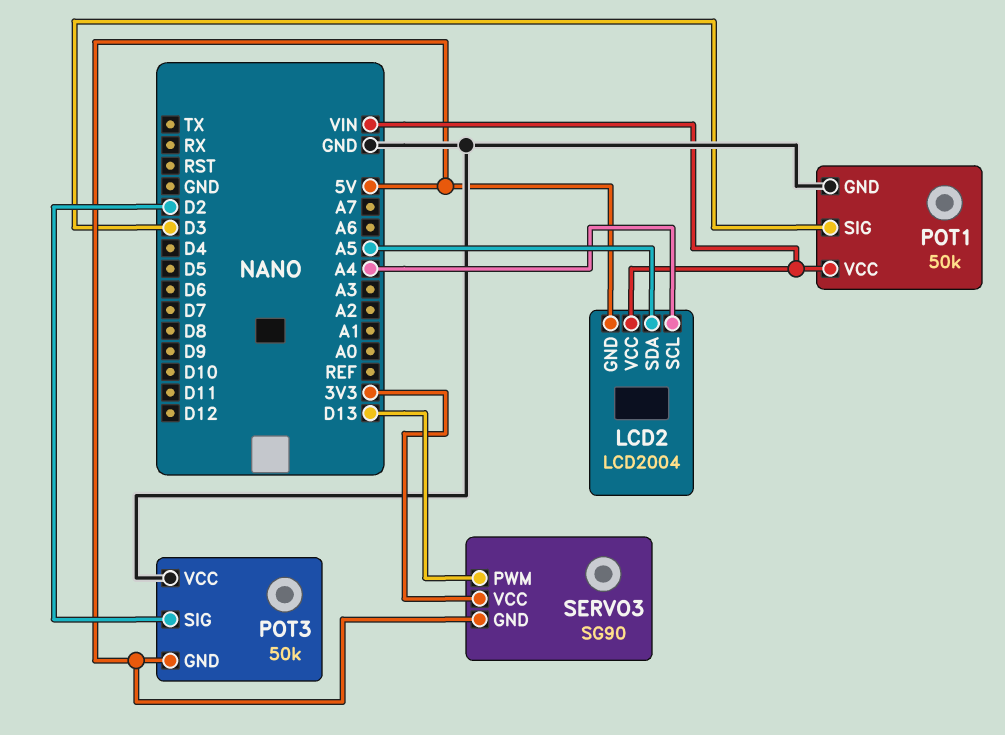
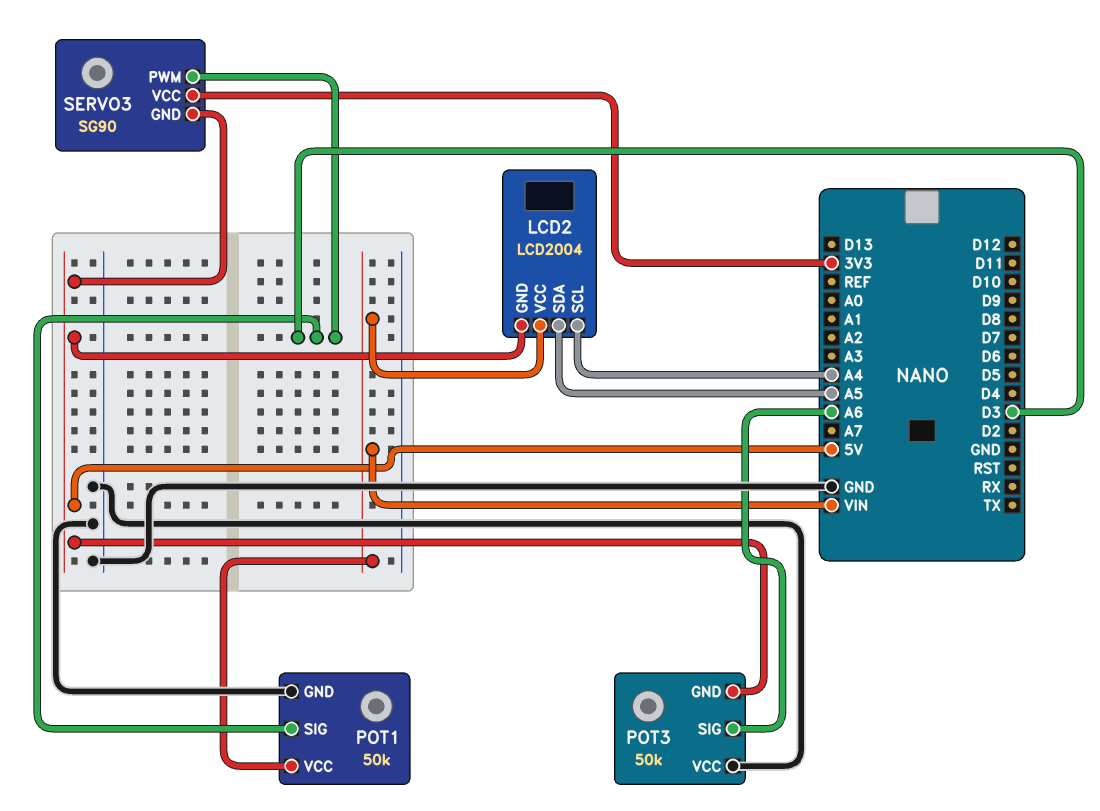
POT3 pin SIG: D2 -> A6
SERVO3 pin PWM: D13 -> D3

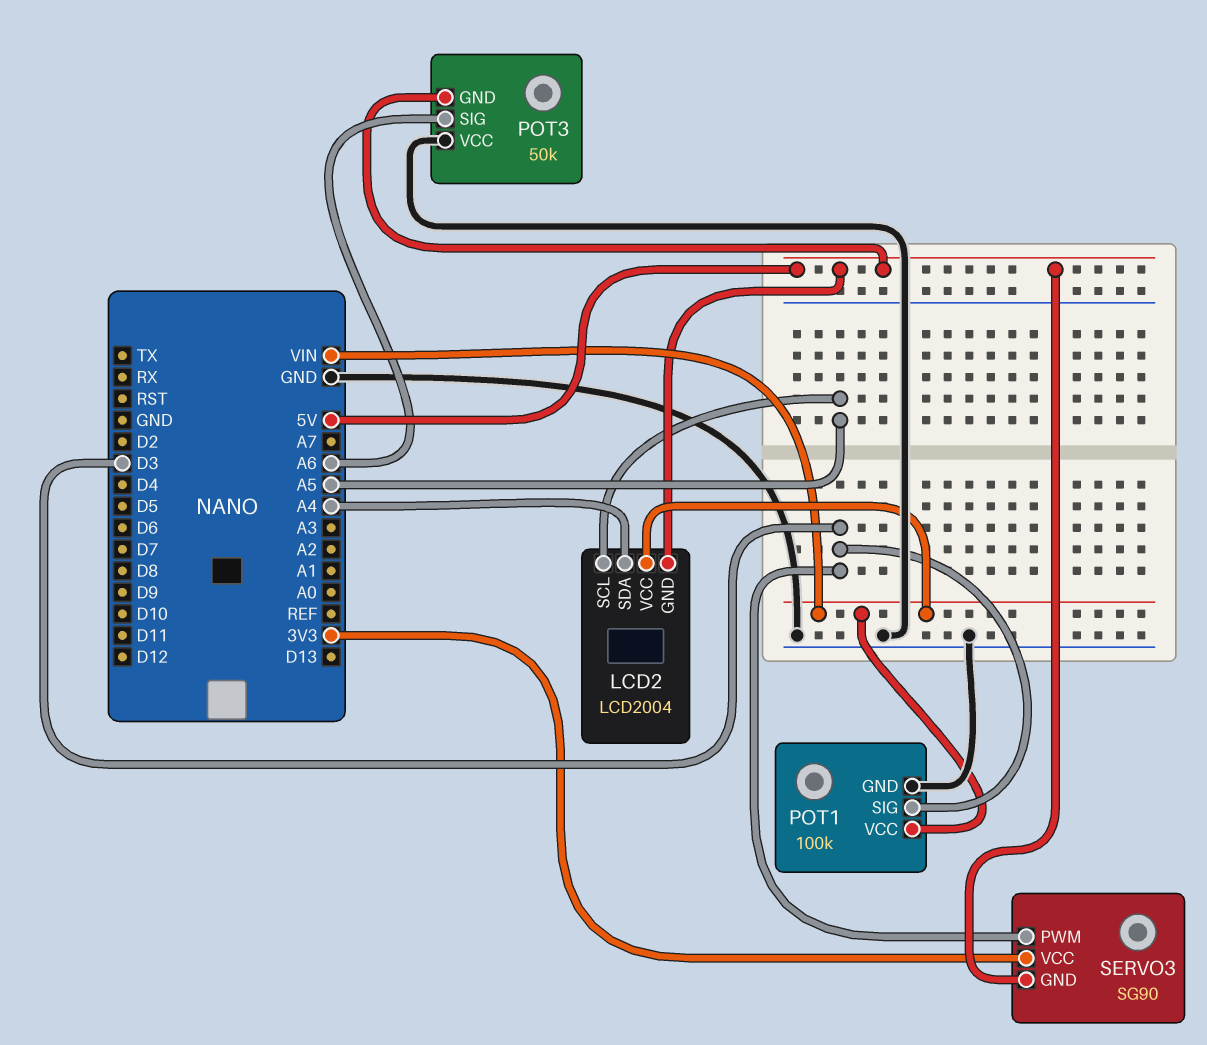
LCD2 pin SCL: A4 -> A5
LCD2 pin SDA: A5 -> A4
POT1: 50k -> 100k

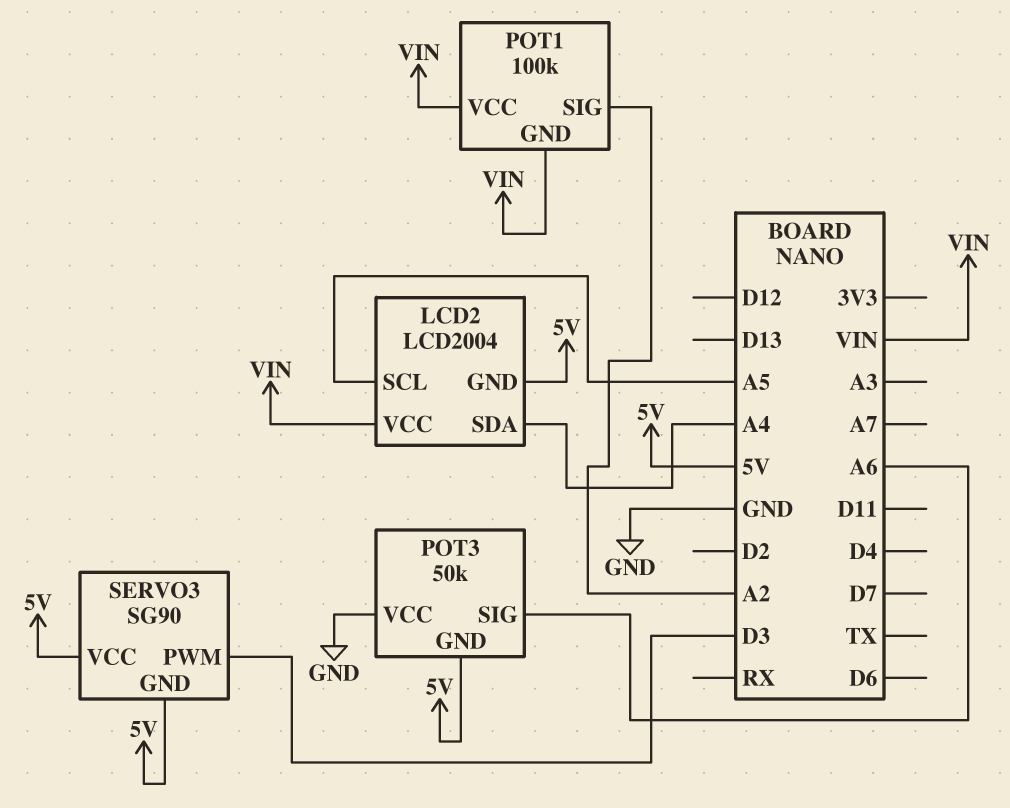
POT1 pin GND: GND -> VIN
POT1 pin SIG: D3 -> A2
SERVO3 pin VCC: 3V3 -> 5V

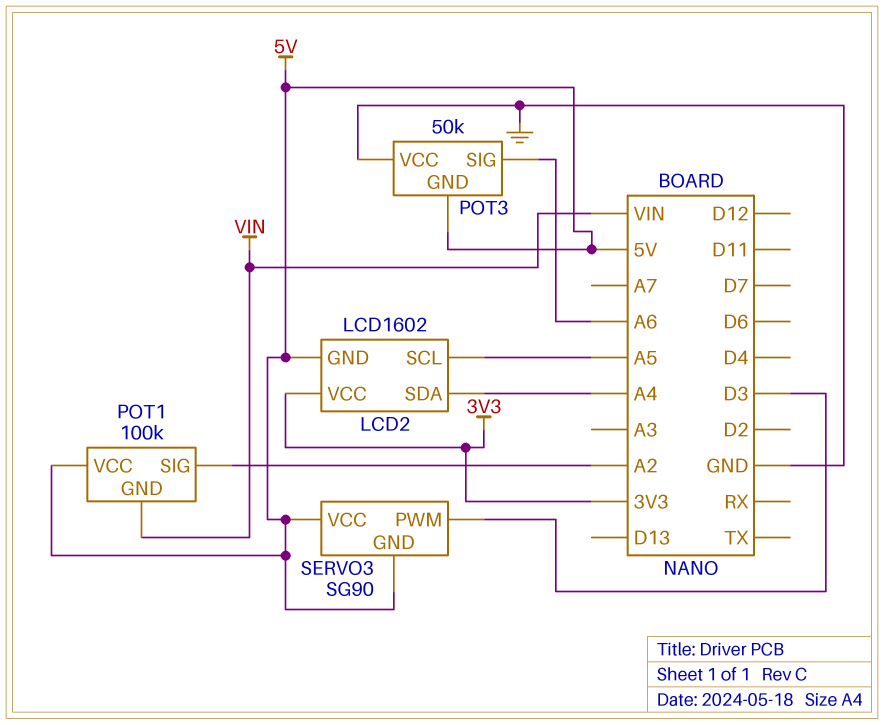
LCD2: LCD2004 -> LCD1602
LCD2 pin VCC: VIN -> 3V3
POT1 pin VCC: VIN -> 5V

